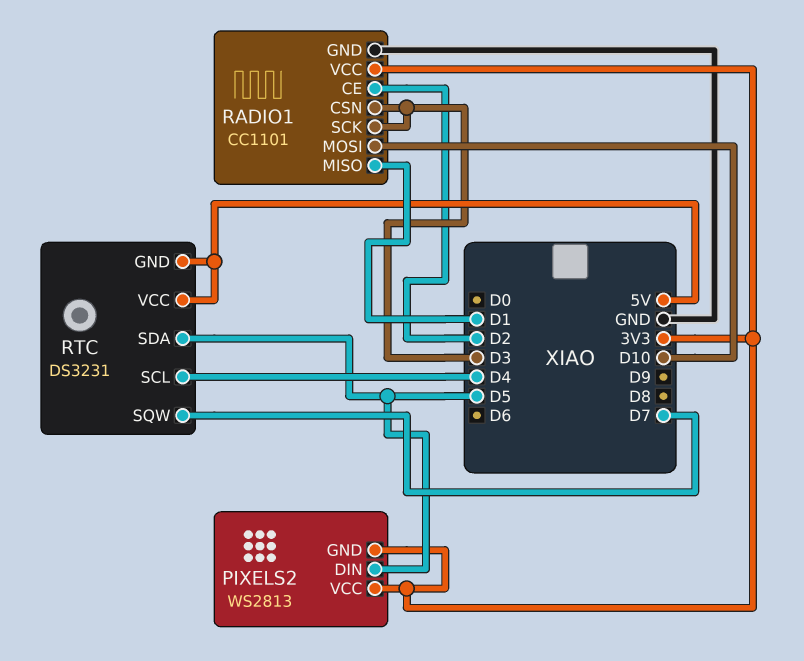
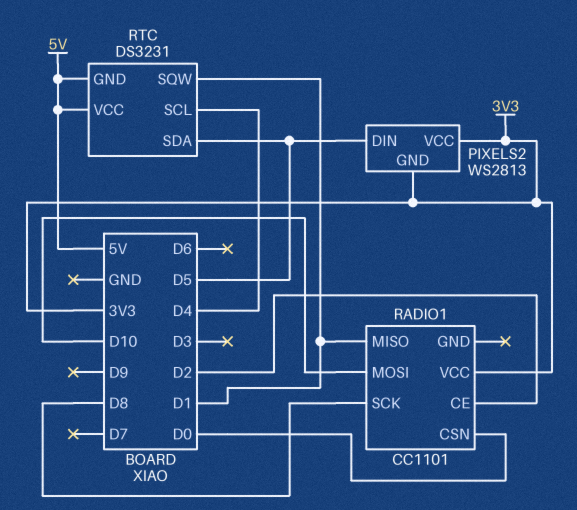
RADIO1 pin CSN: D3 -> D0
RADIO1 pin GND: GND -> none
RADIO1 pin SCK: D3 -> D8
RTC pin SQW: D7 -> D1

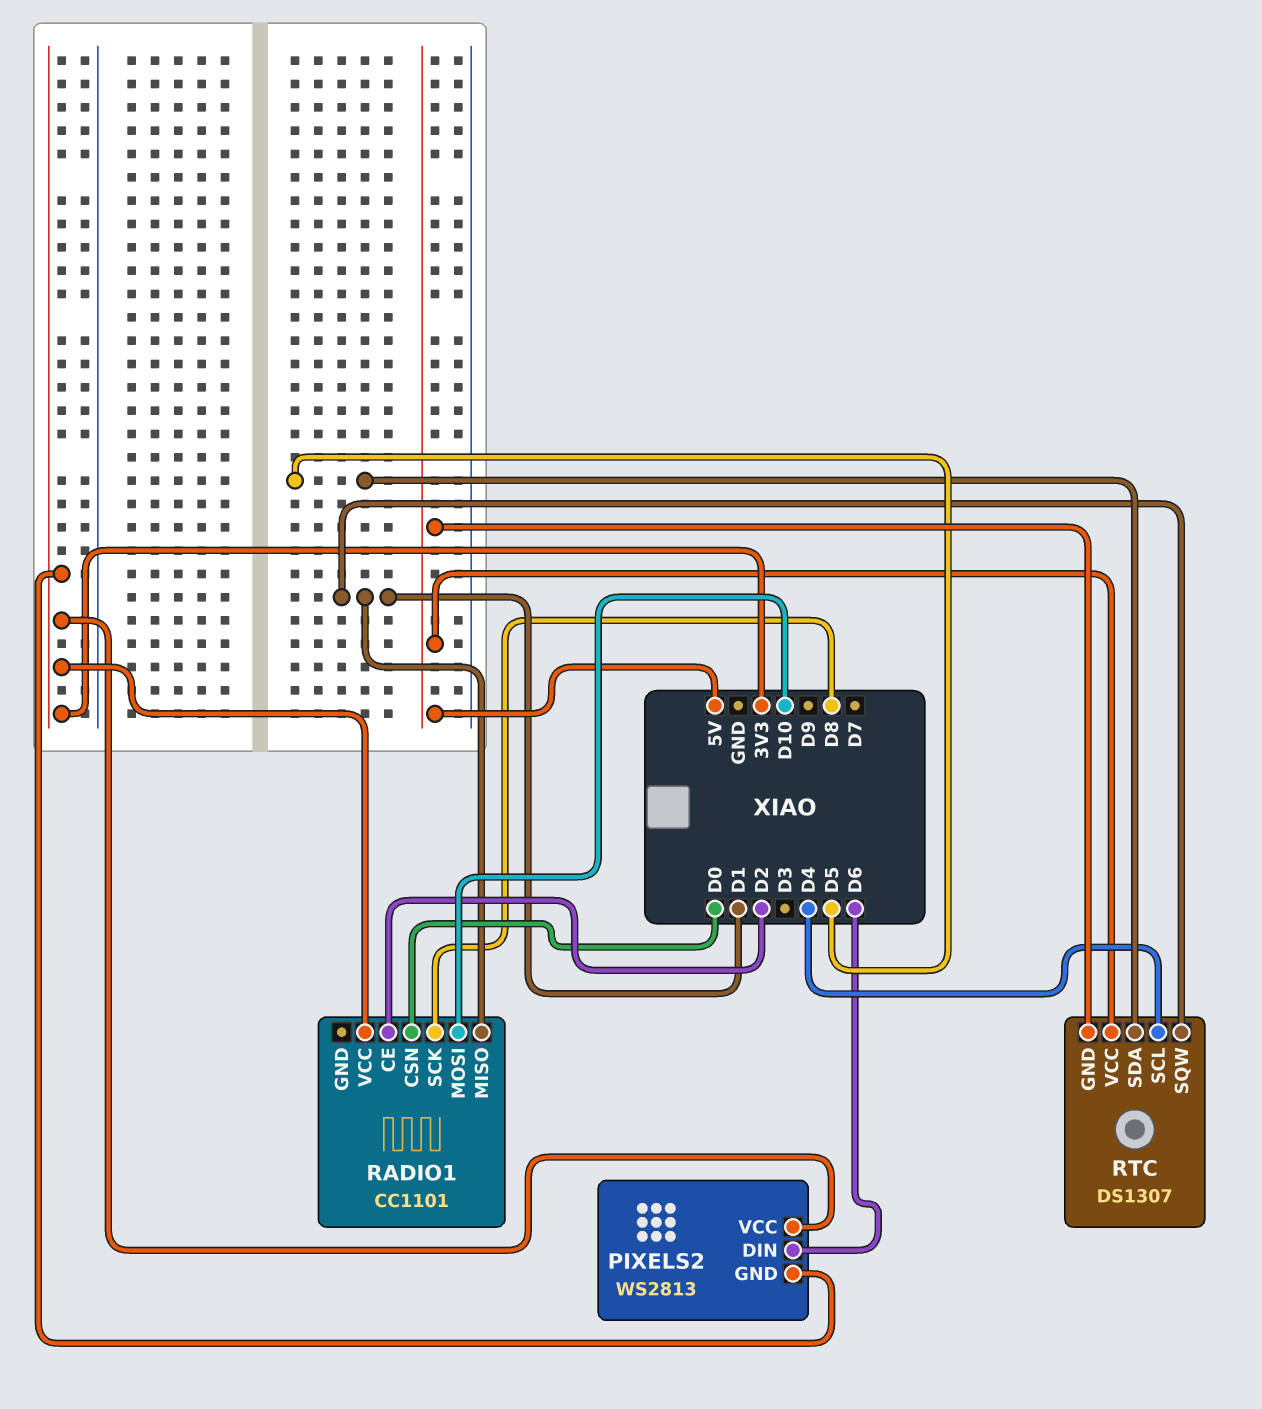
PIXELS2 pin DIN: D5 -> D6
RTC: DS3231 -> DS1307

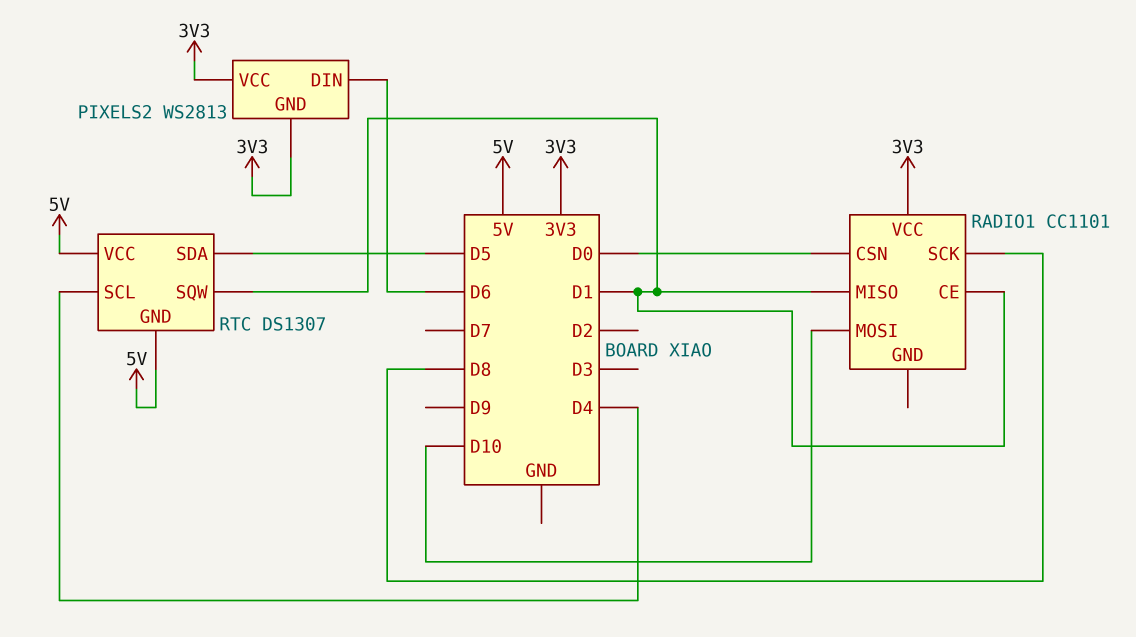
RADIO1 pin CE: D2 -> D1

